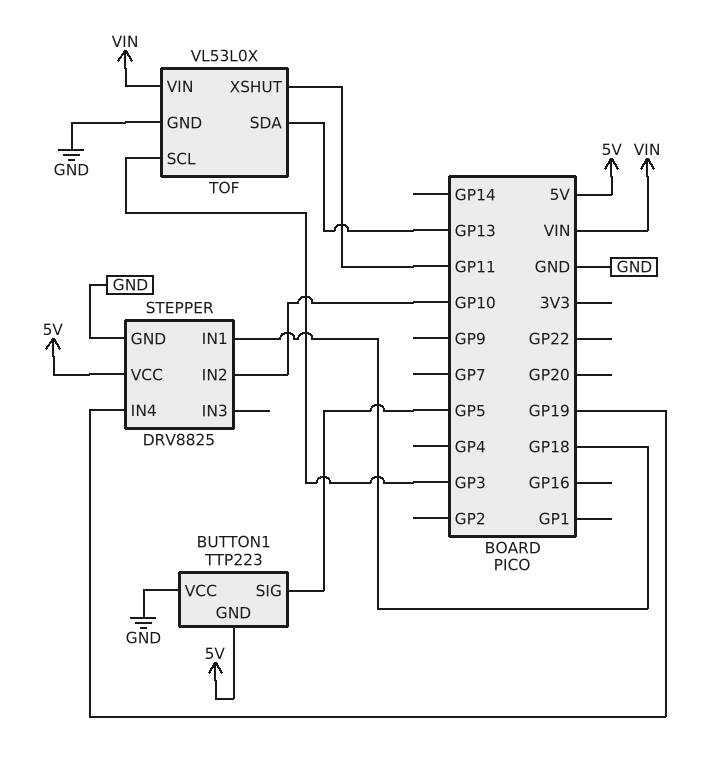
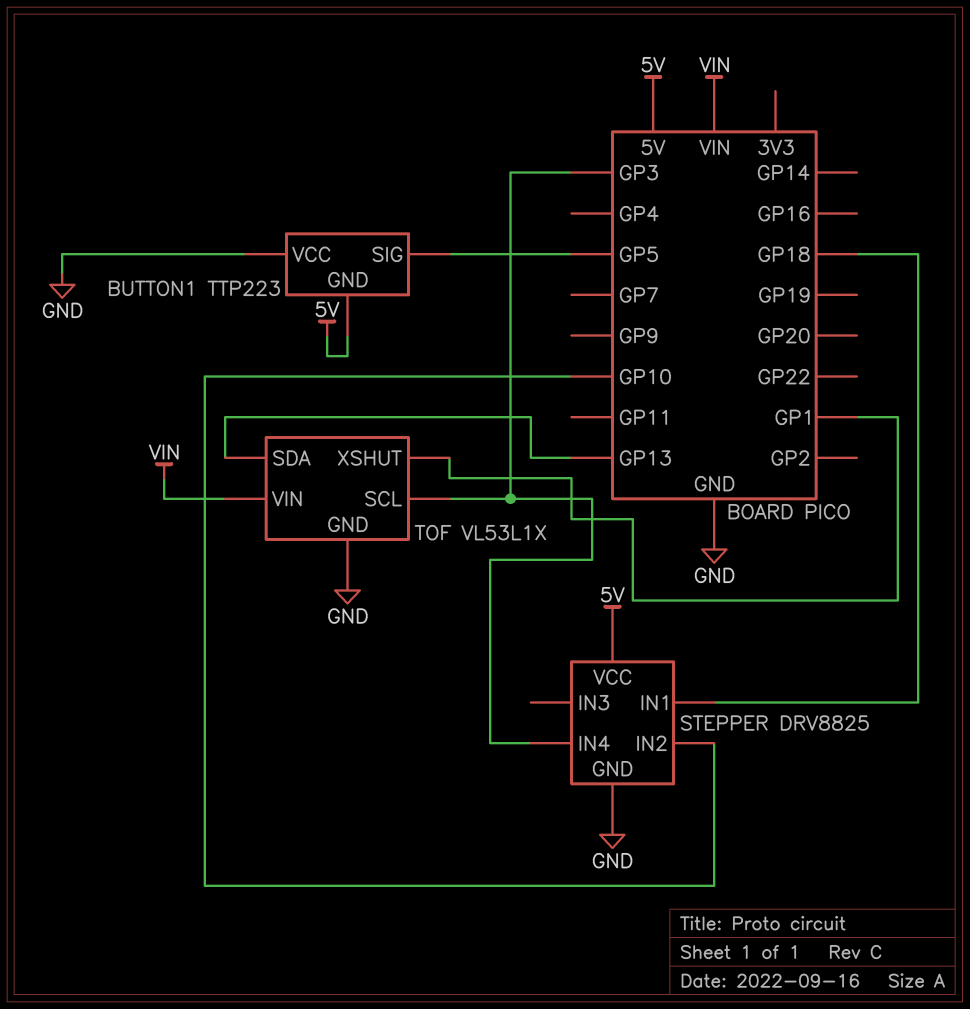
STEPPER pin IN4: GP19 -> GP3
TOF: VL53L0X -> VL53L1X
TOF pin XSHUT: GP11 -> GP1

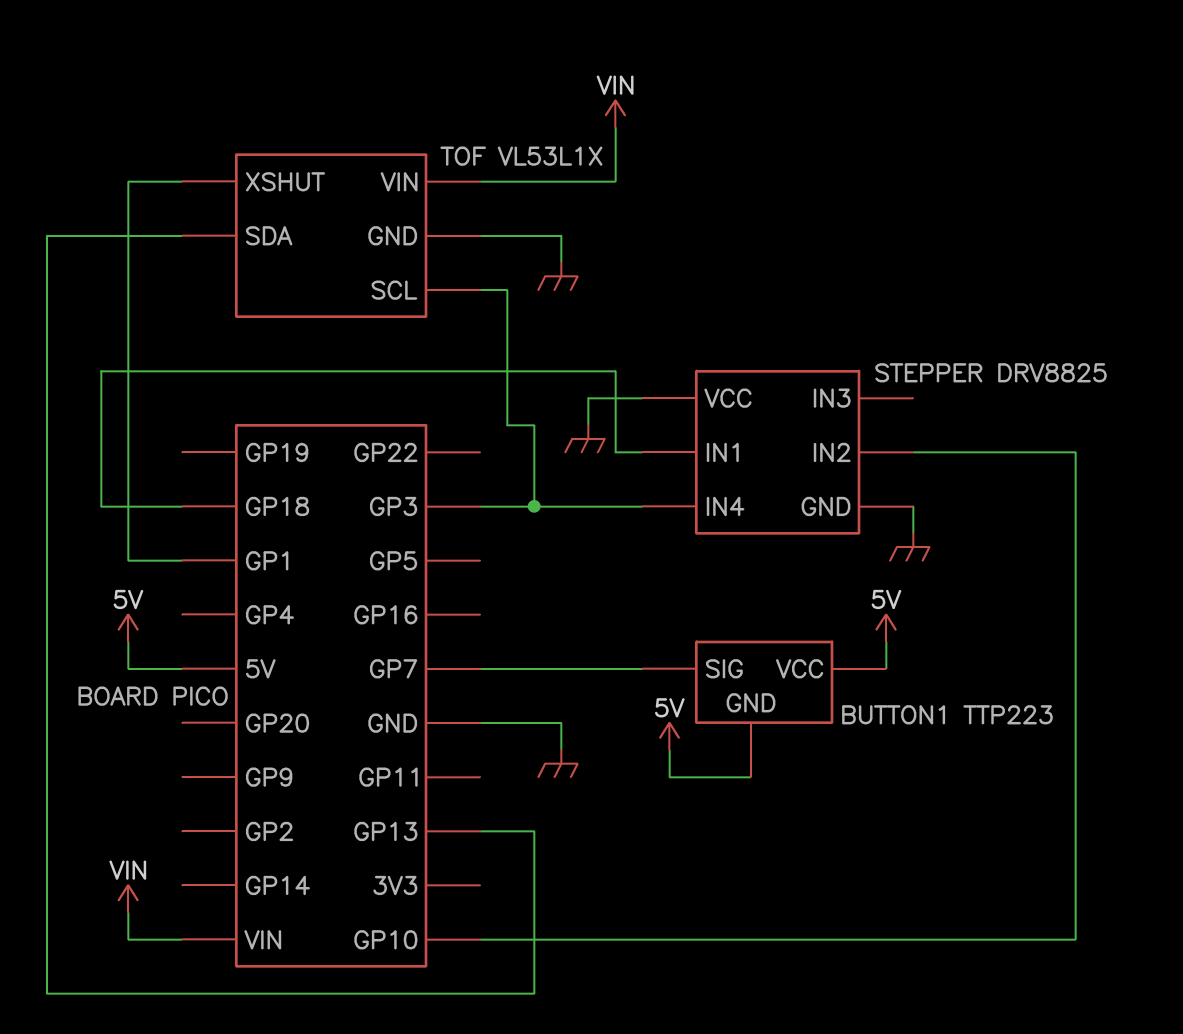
BUTTON1 pin SIG: GP5 -> GP7
BUTTON1 pin VCC: GND -> 5V
STEPPER pin VCC: 5V -> GND

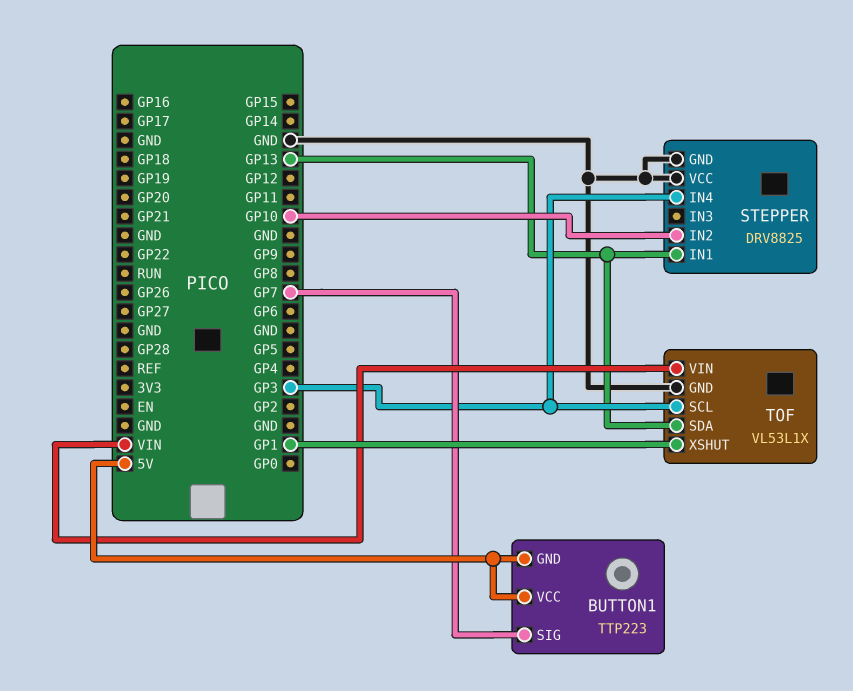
STEPPER pin IN1: GP18 -> GP13

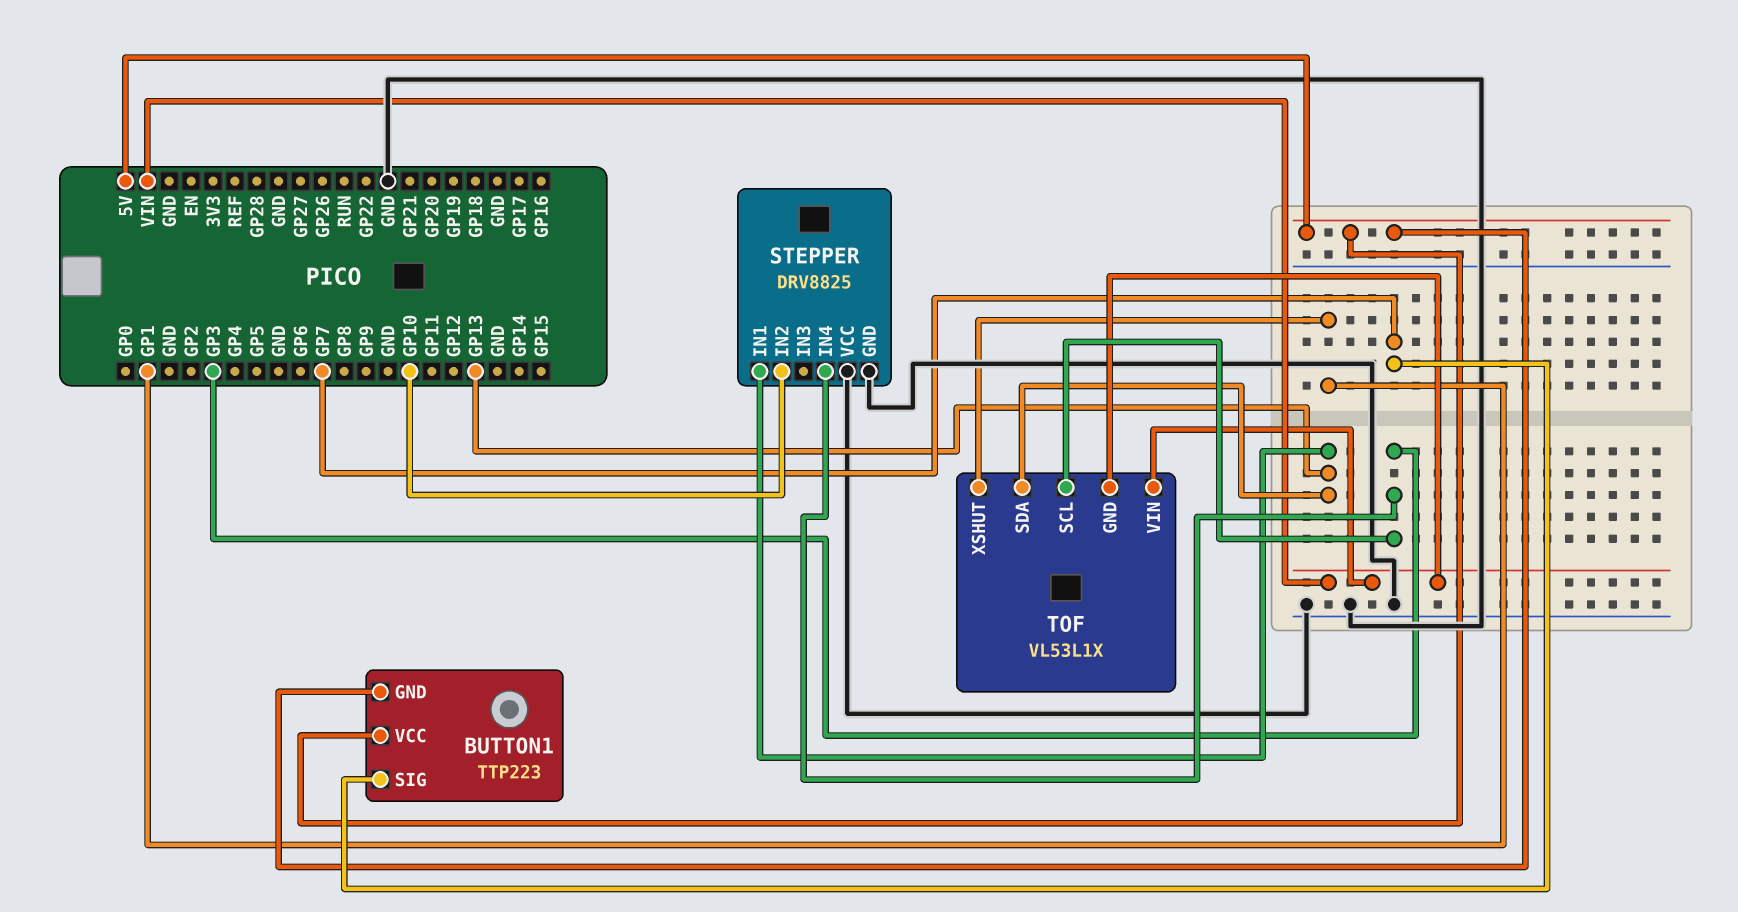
TOF pin GND: GND -> VIN

